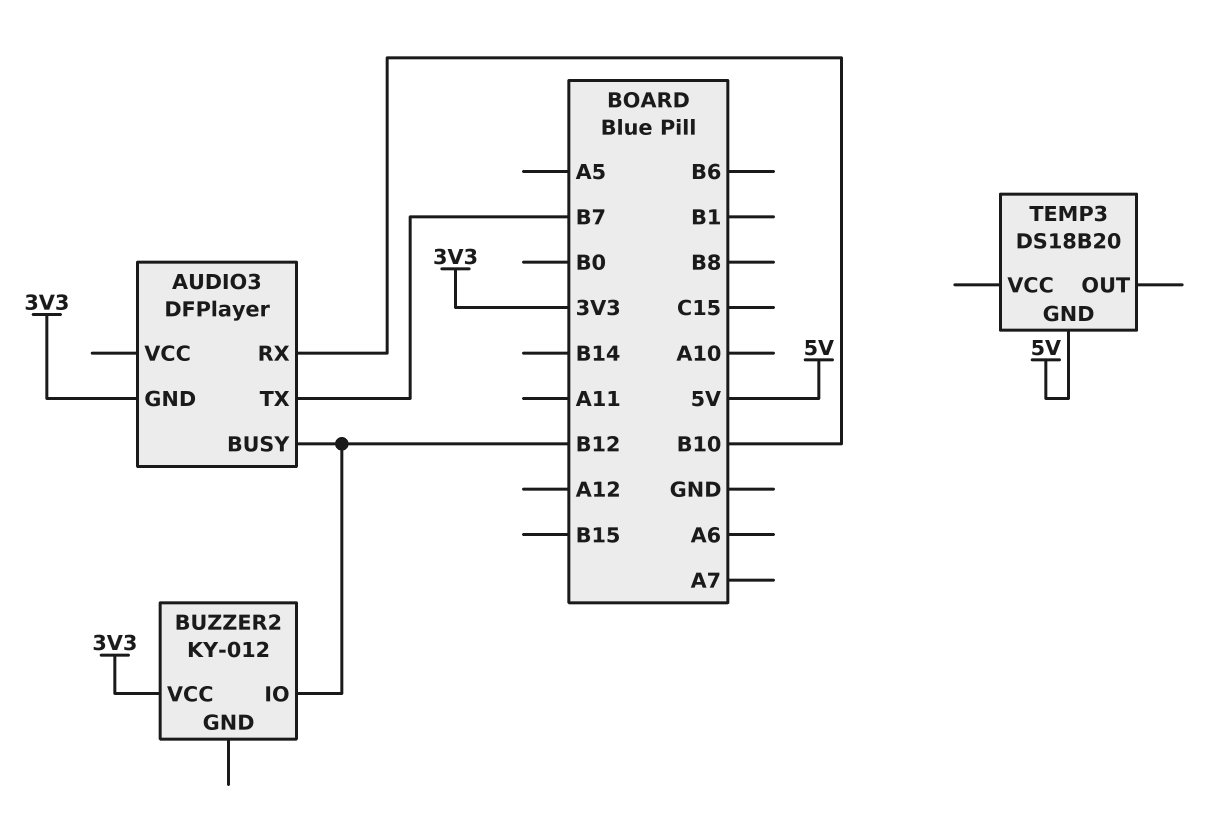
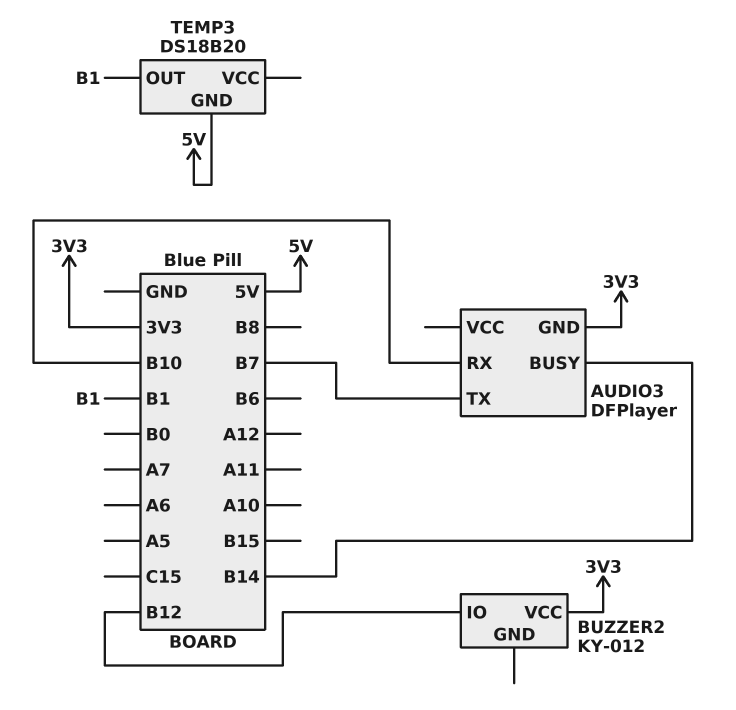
AUDIO3 pin BUSY: B12 -> B14
TEMP3 pin OUT: none -> B1

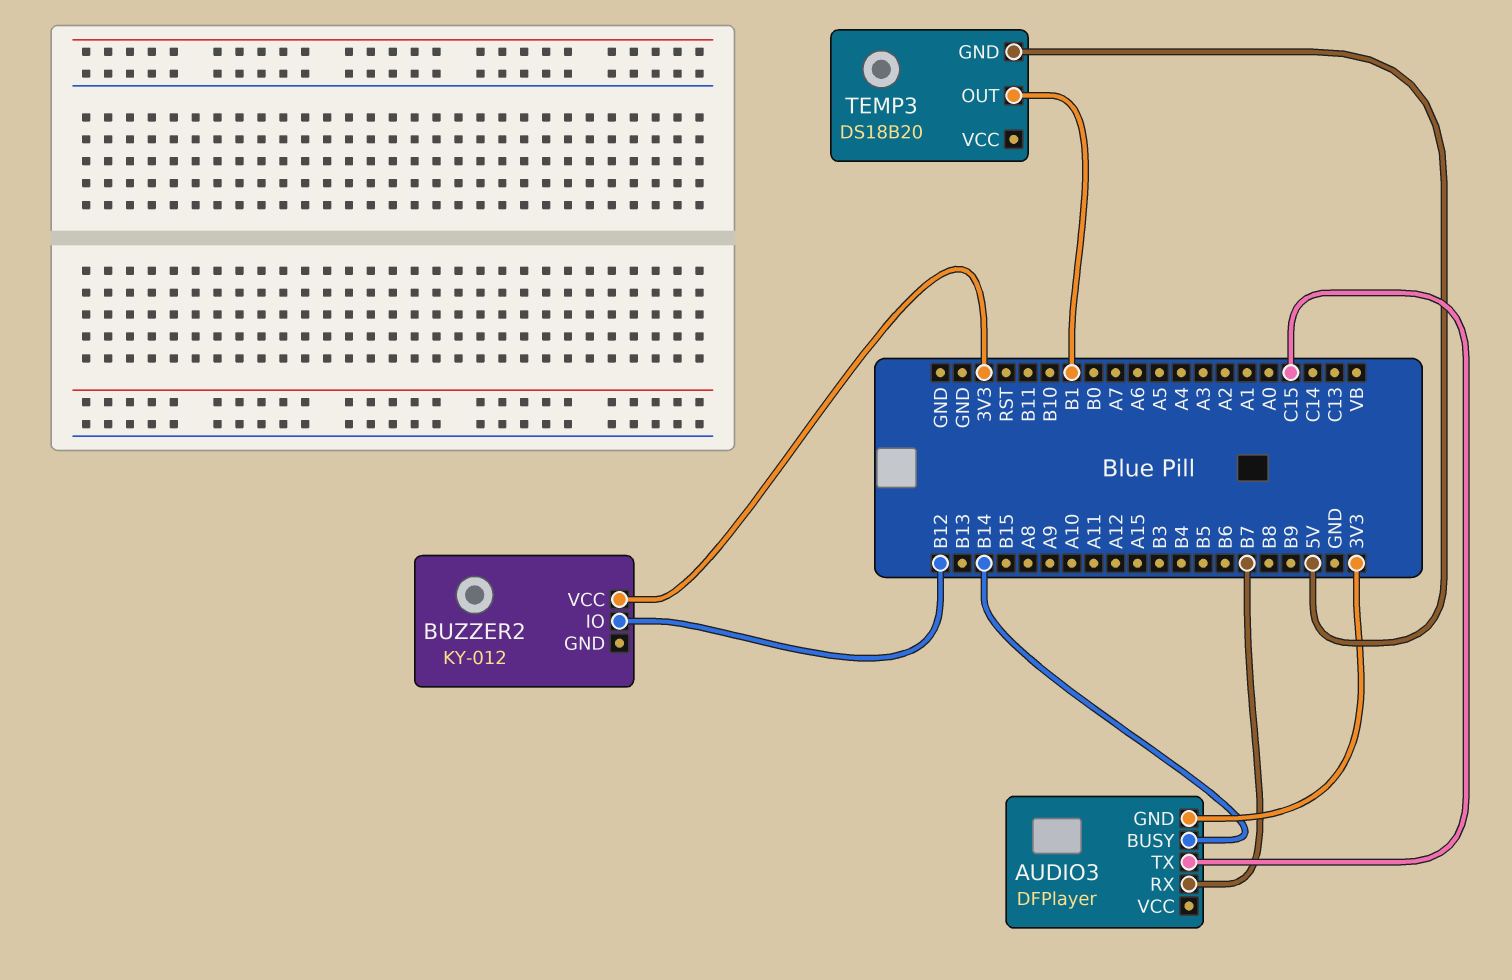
AUDIO3 pin RX: B10 -> B7
AUDIO3 pin TX: B7 -> C15

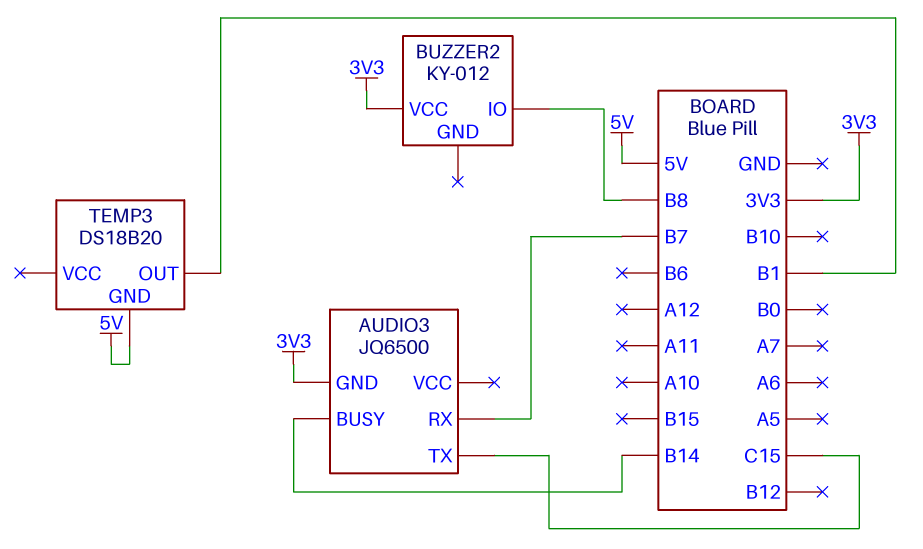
AUDIO3: DFPlayer -> JQ6500
BUZZER2 pin IO: B12 -> B8

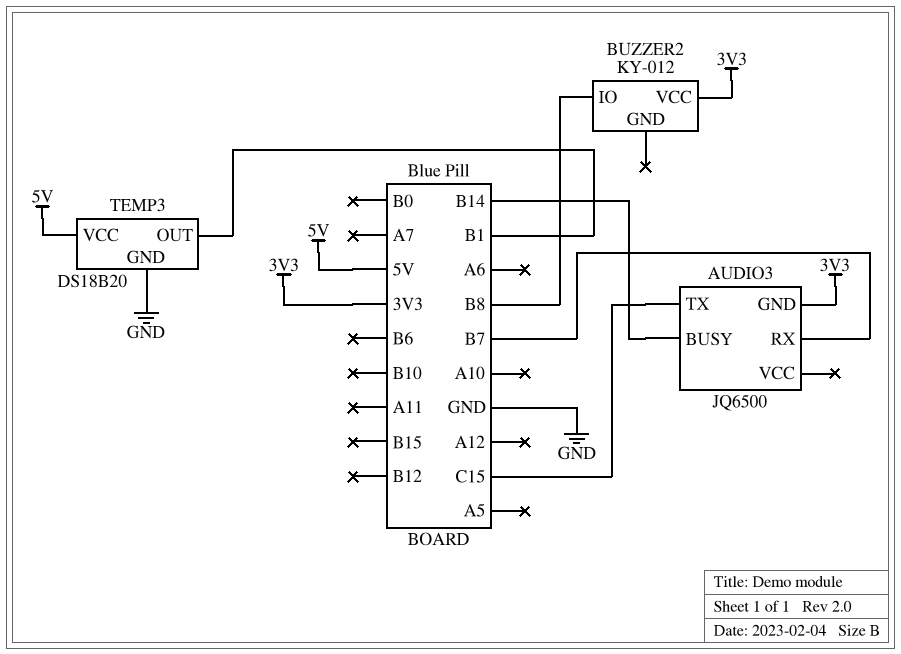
TEMP3 pin GND: 5V -> GND
TEMP3 pin VCC: none -> 5V

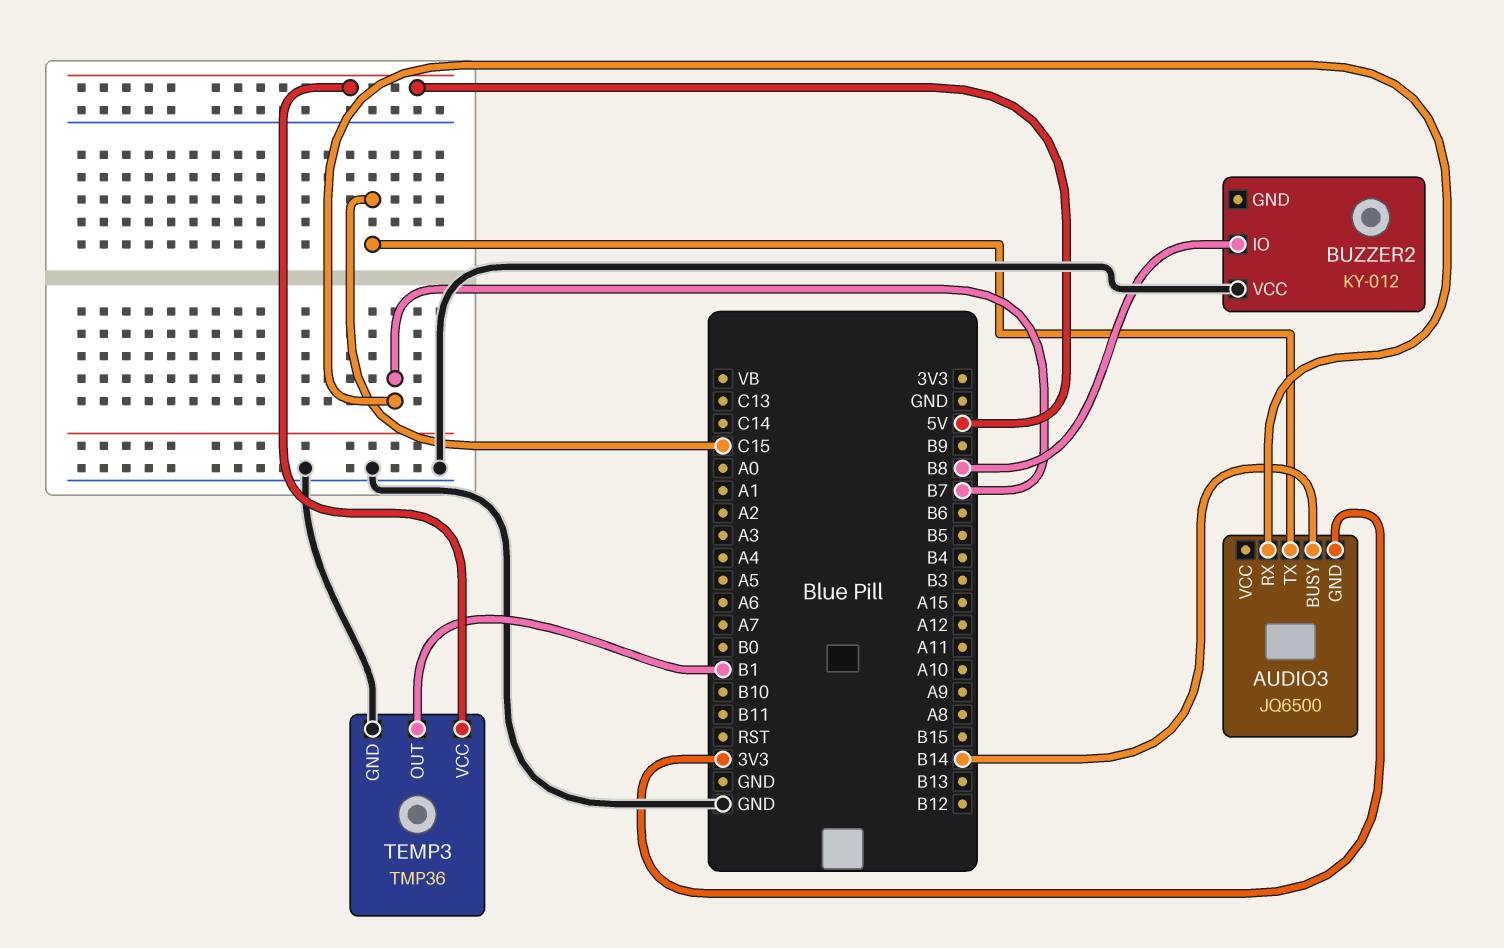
BUZZER2 pin VCC: 3V3 -> GND
TEMP3: DS18B20 -> TMP36

